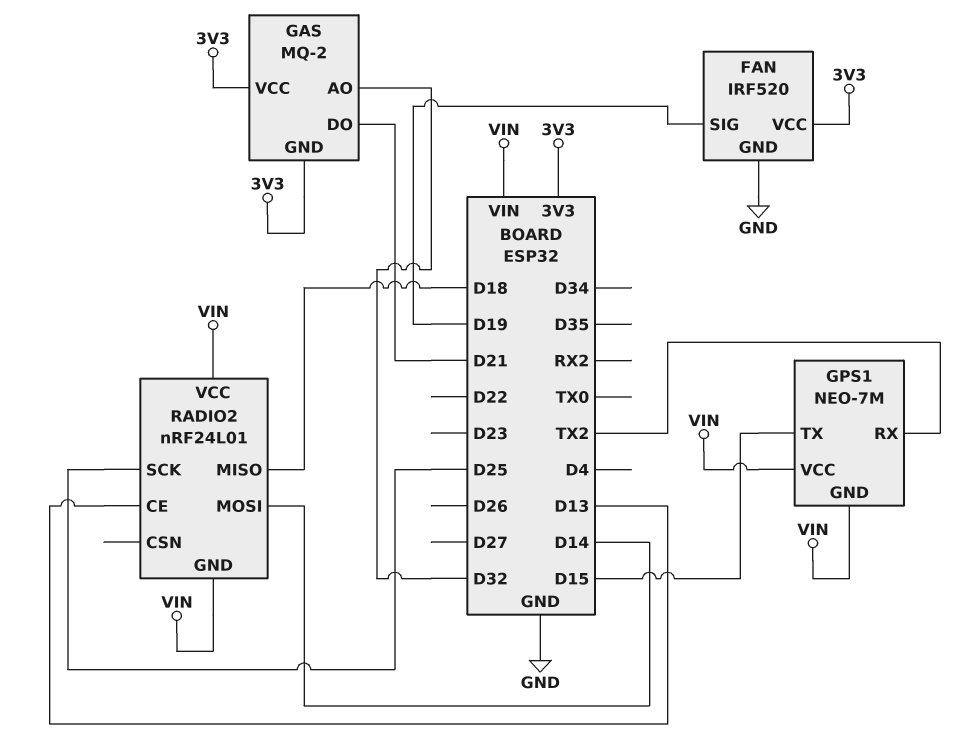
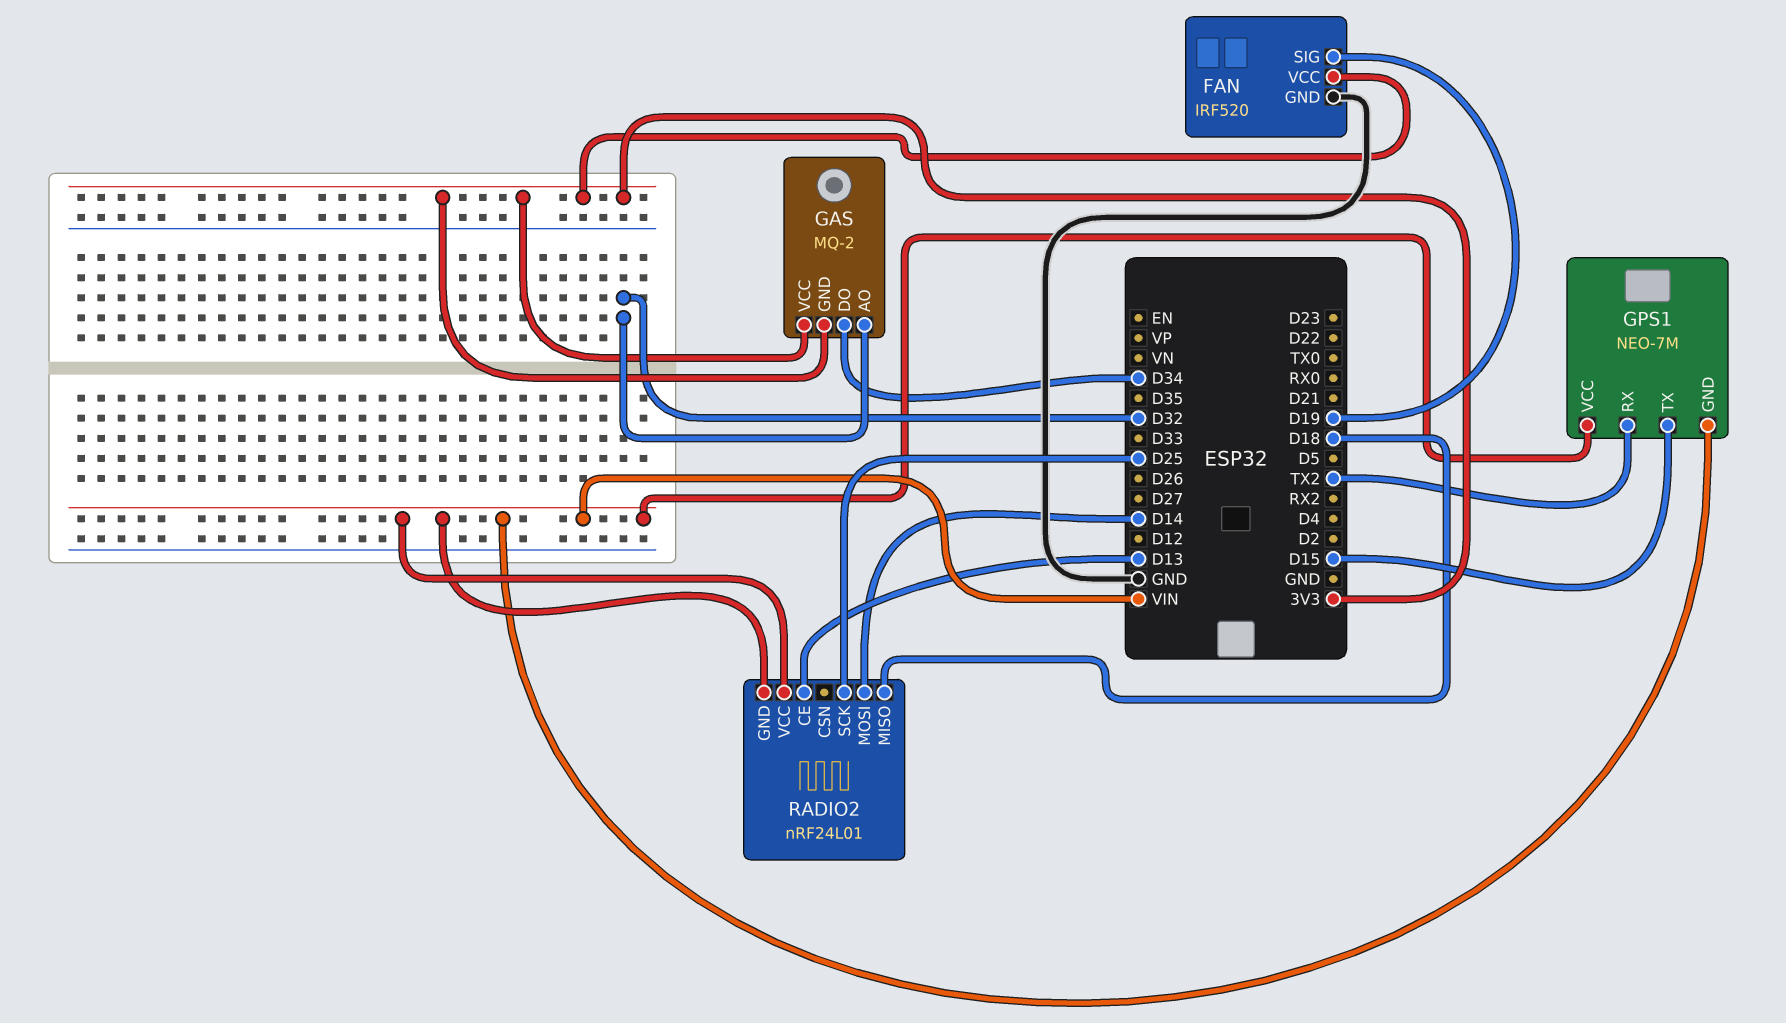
GAS pin DO: D21 -> D34

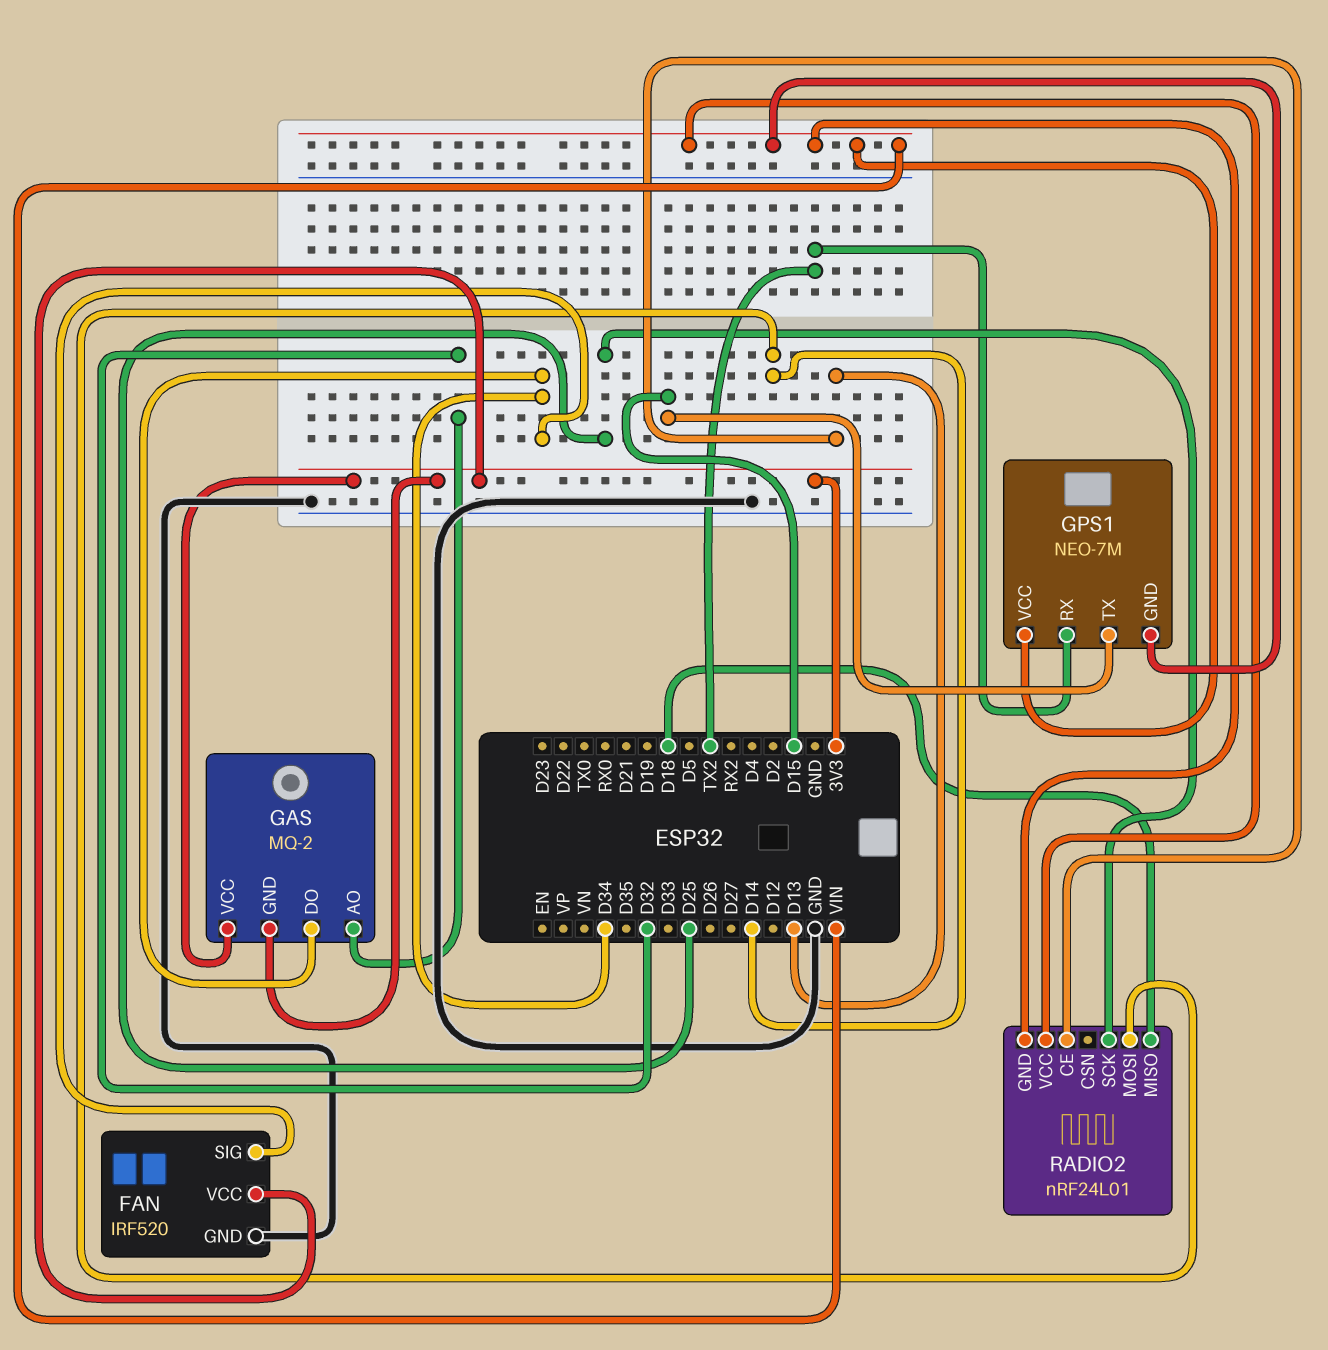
FAN pin SIG: D19 -> D34

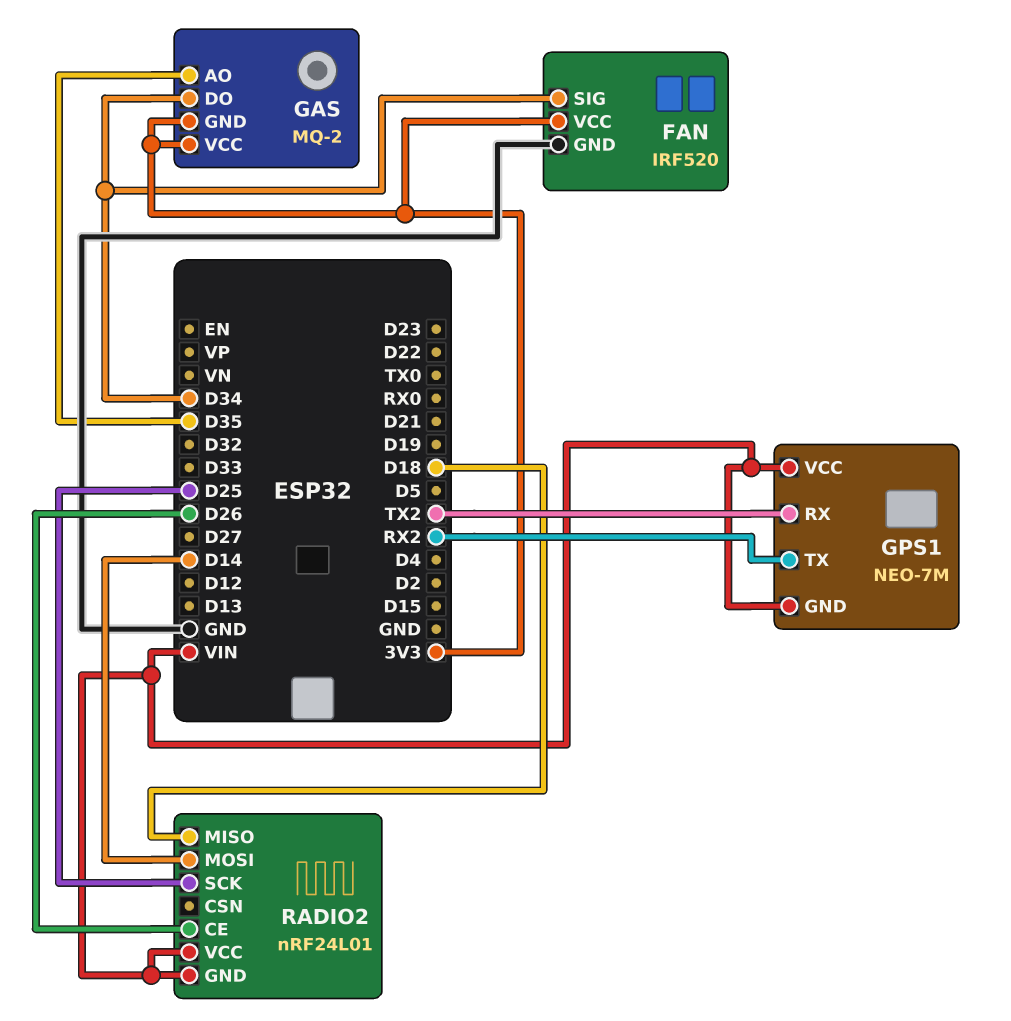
GAS pin AO: D32 -> D35
GPS1 pin TX: D15 -> RX2
RADIO2 pin CE: D13 -> D26

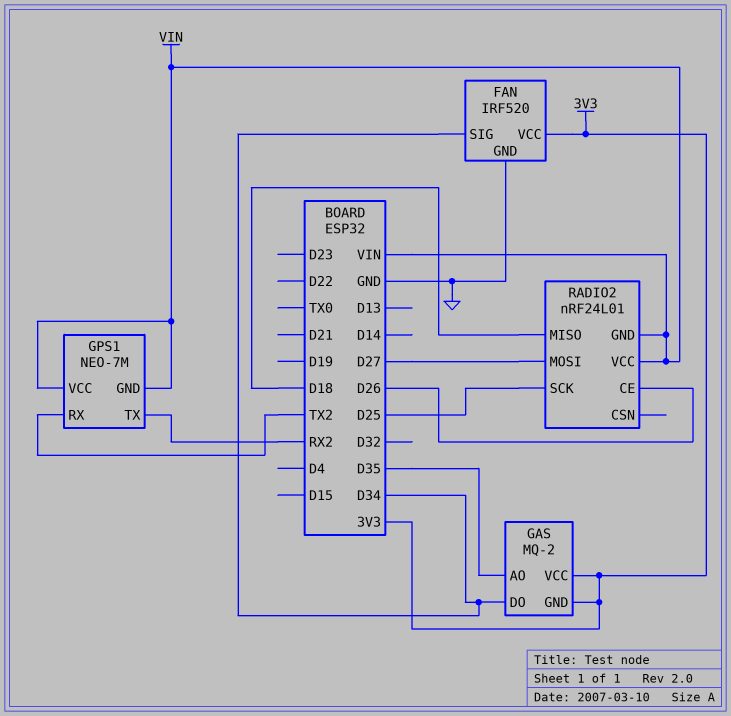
RADIO2 pin MOSI: D14 -> D27

